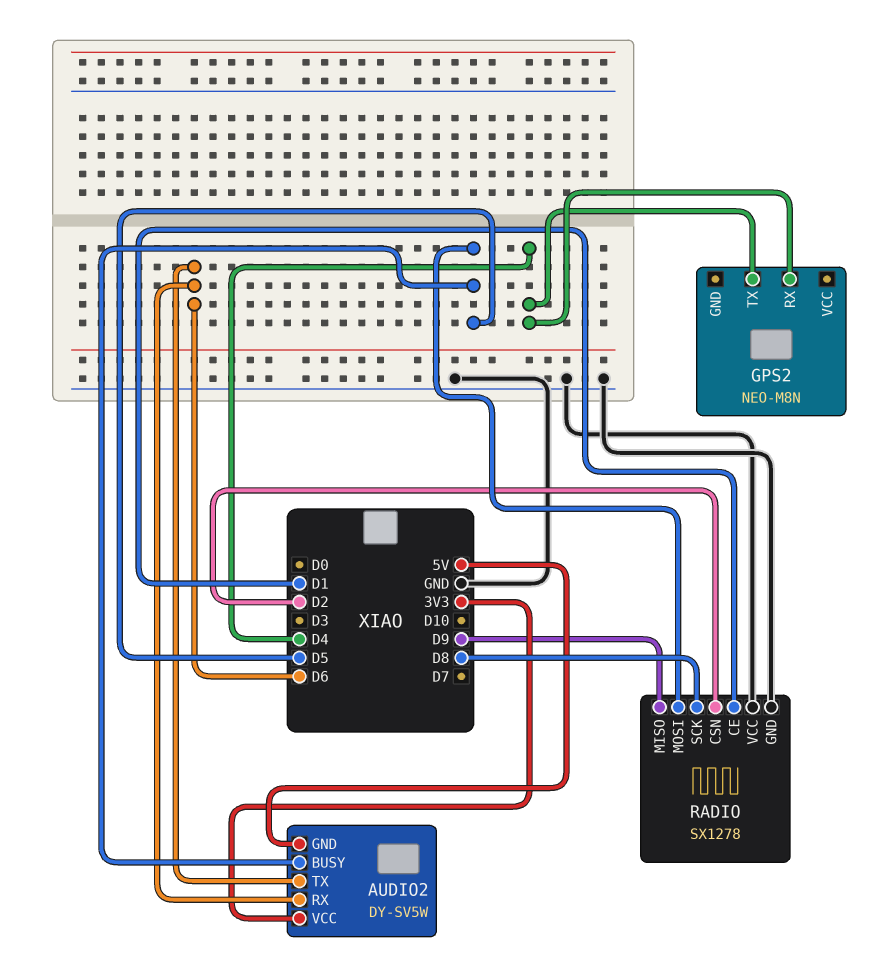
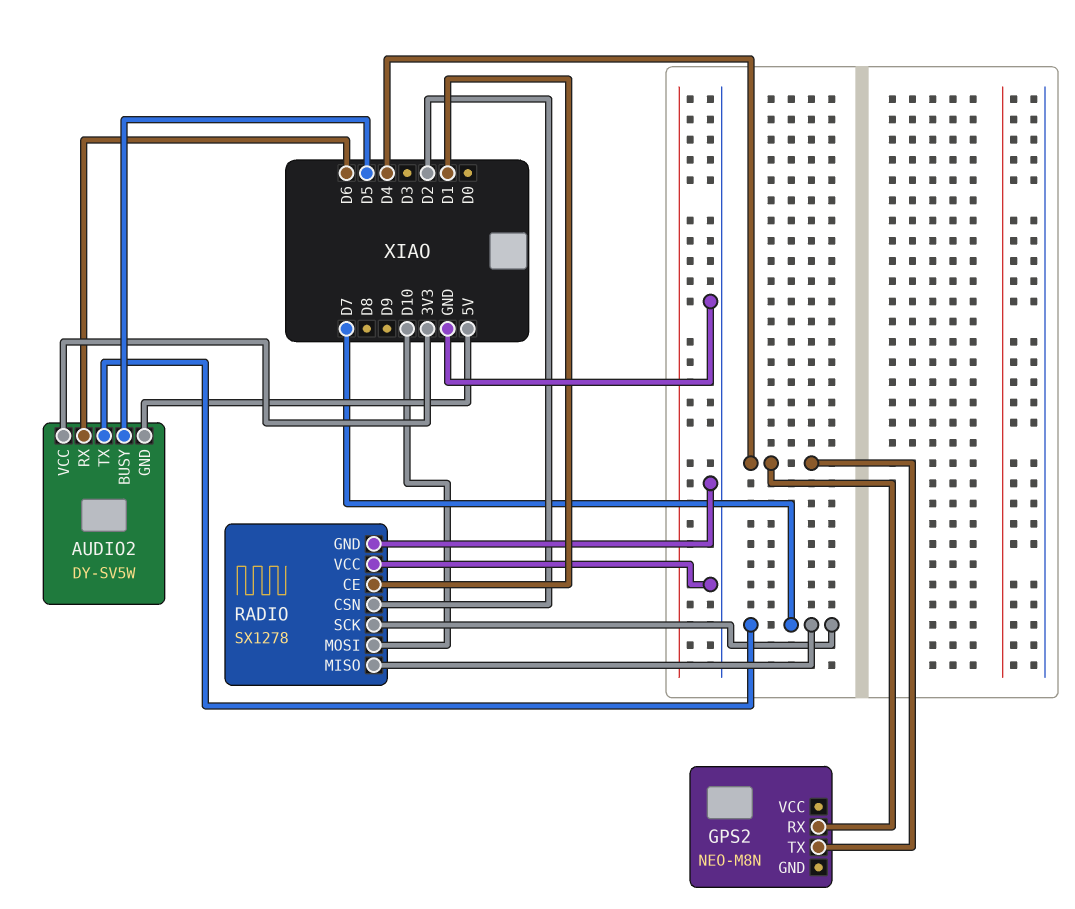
AUDIO2 pin TX: D6 -> D7
RADIO pin MISO: D9 -> D7
RADIO pin MOSI: D5 -> D10
RADIO pin SCK: D8 -> D7

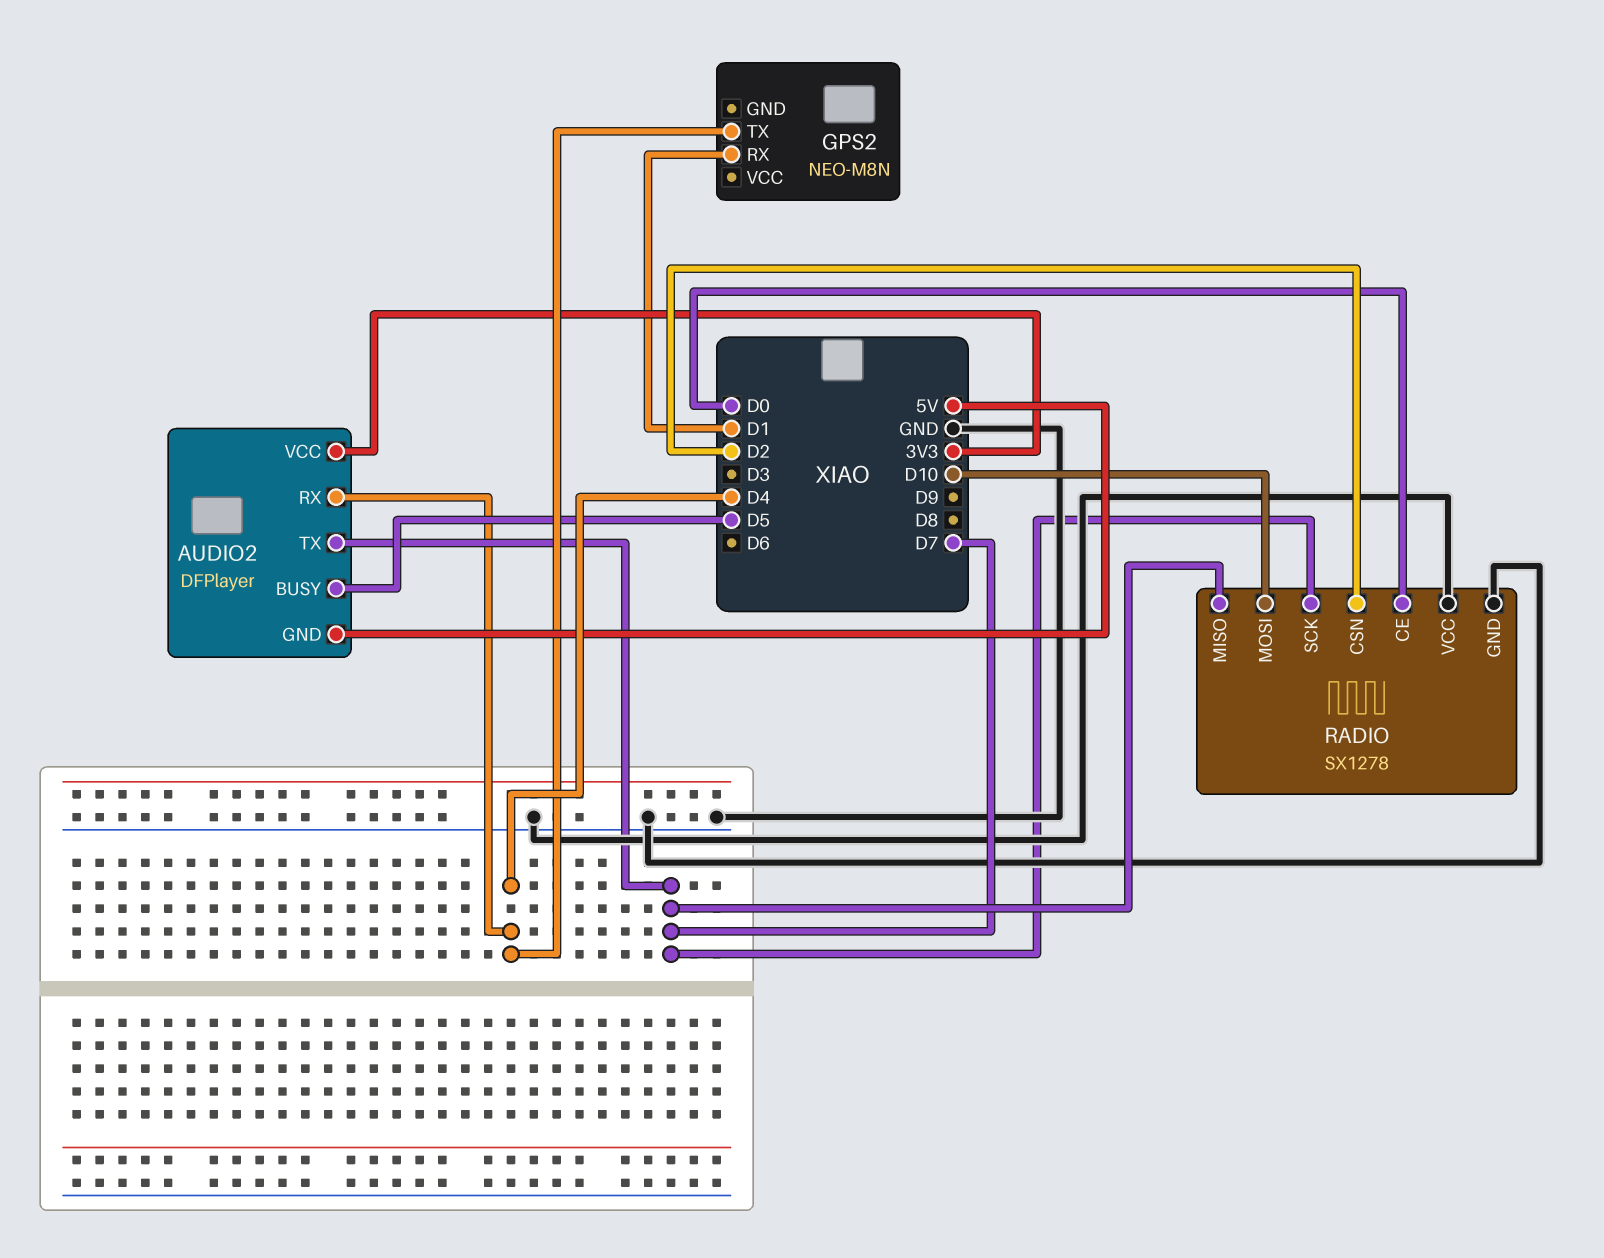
AUDIO2: DY-SV5W -> DFPlayer
AUDIO2 pin RX: D6 -> D4
GPS2 pin RX: D4 -> D1
RADIO pin CE: D1 -> D0

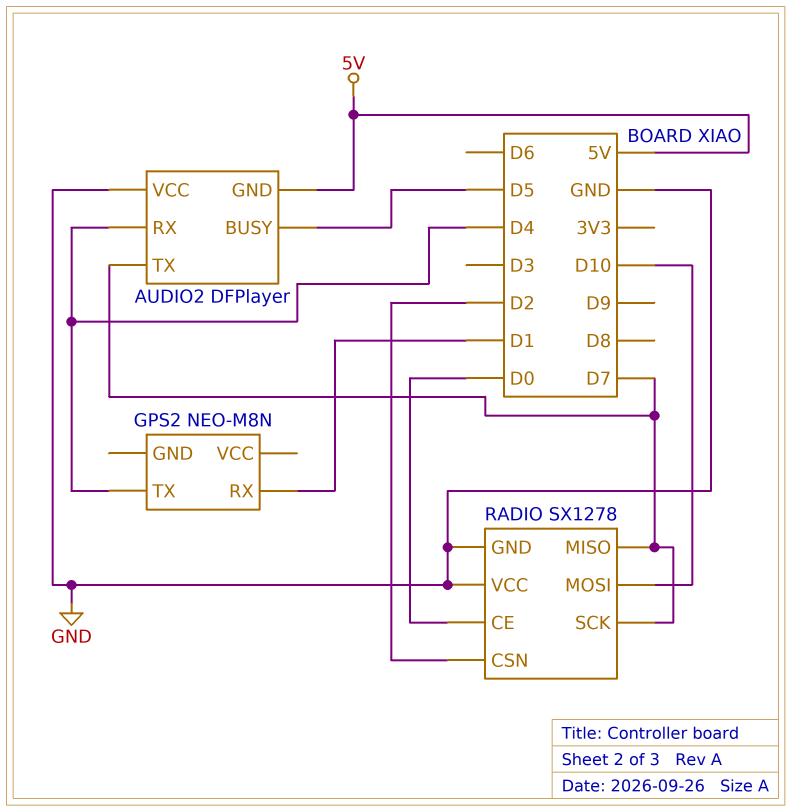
AUDIO2 pin VCC: 3V3 -> GND

